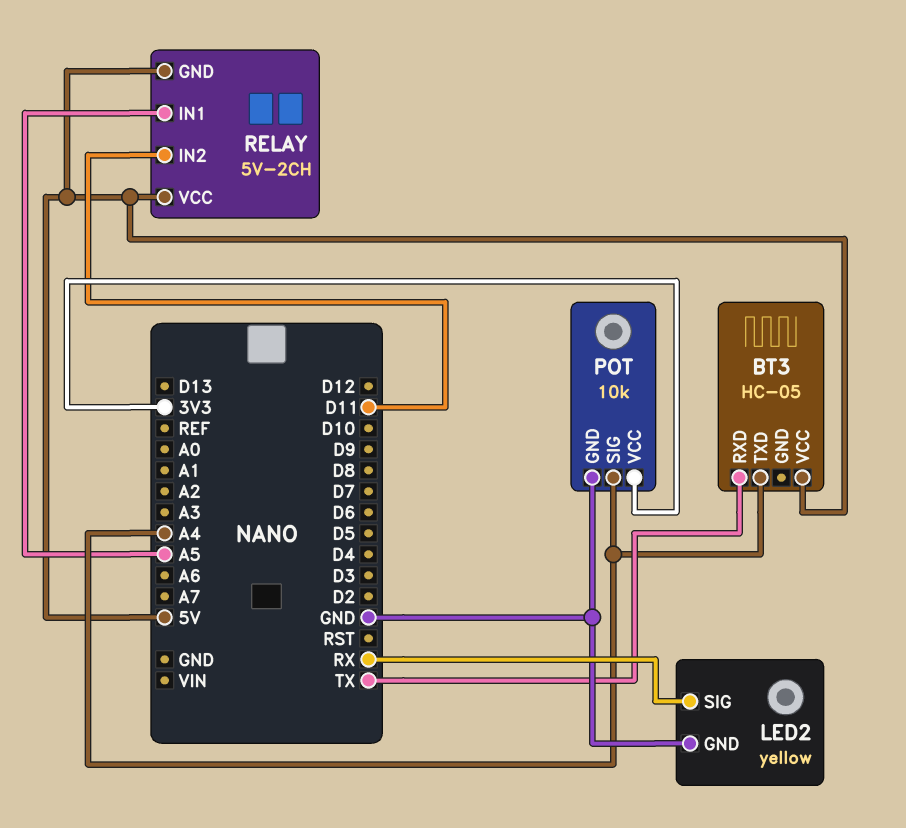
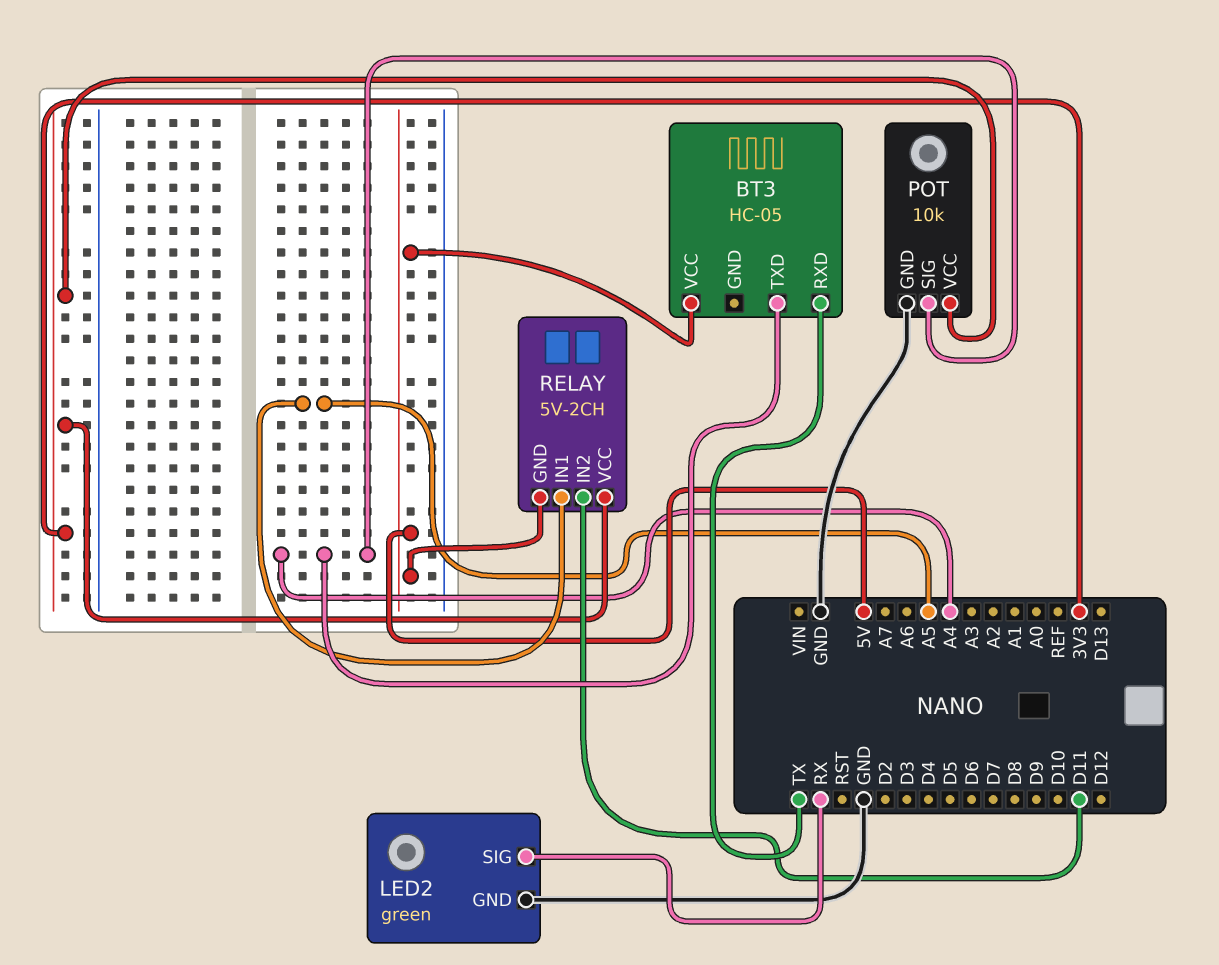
LED2: yellow -> green
RELAY pin VCC: 5V -> 3V3

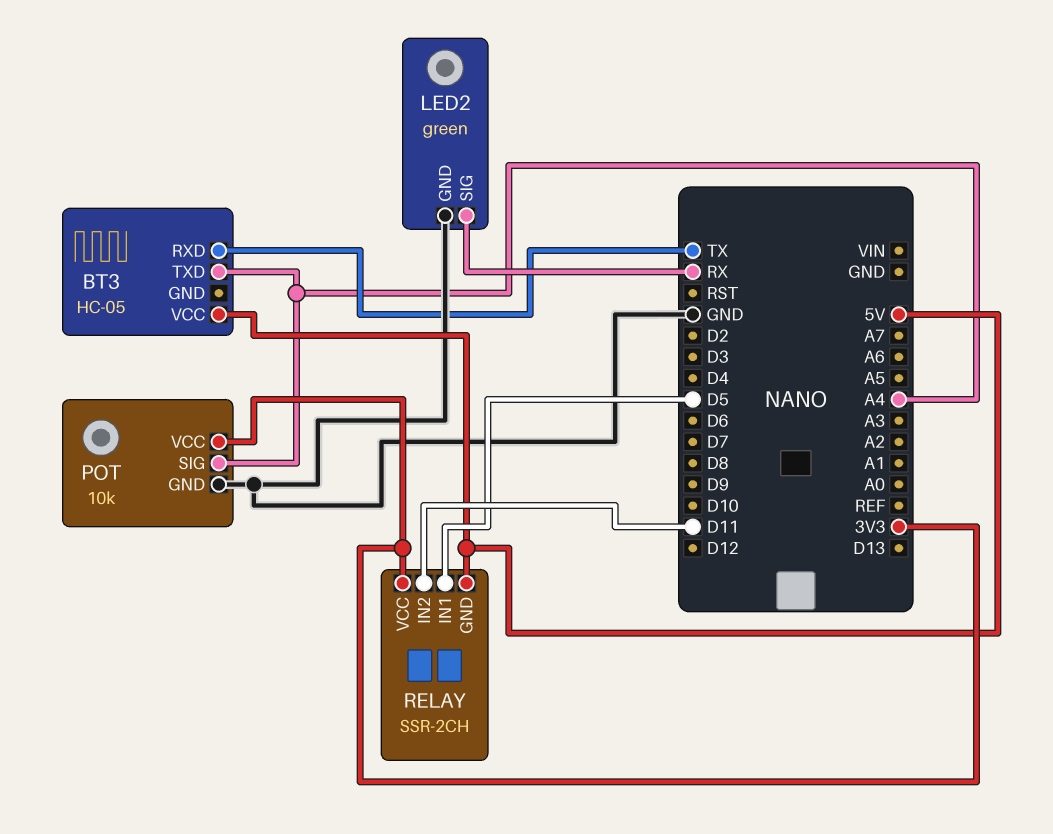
RELAY: 5V-2CH -> SSR-2CH
RELAY pin IN1: A5 -> D5

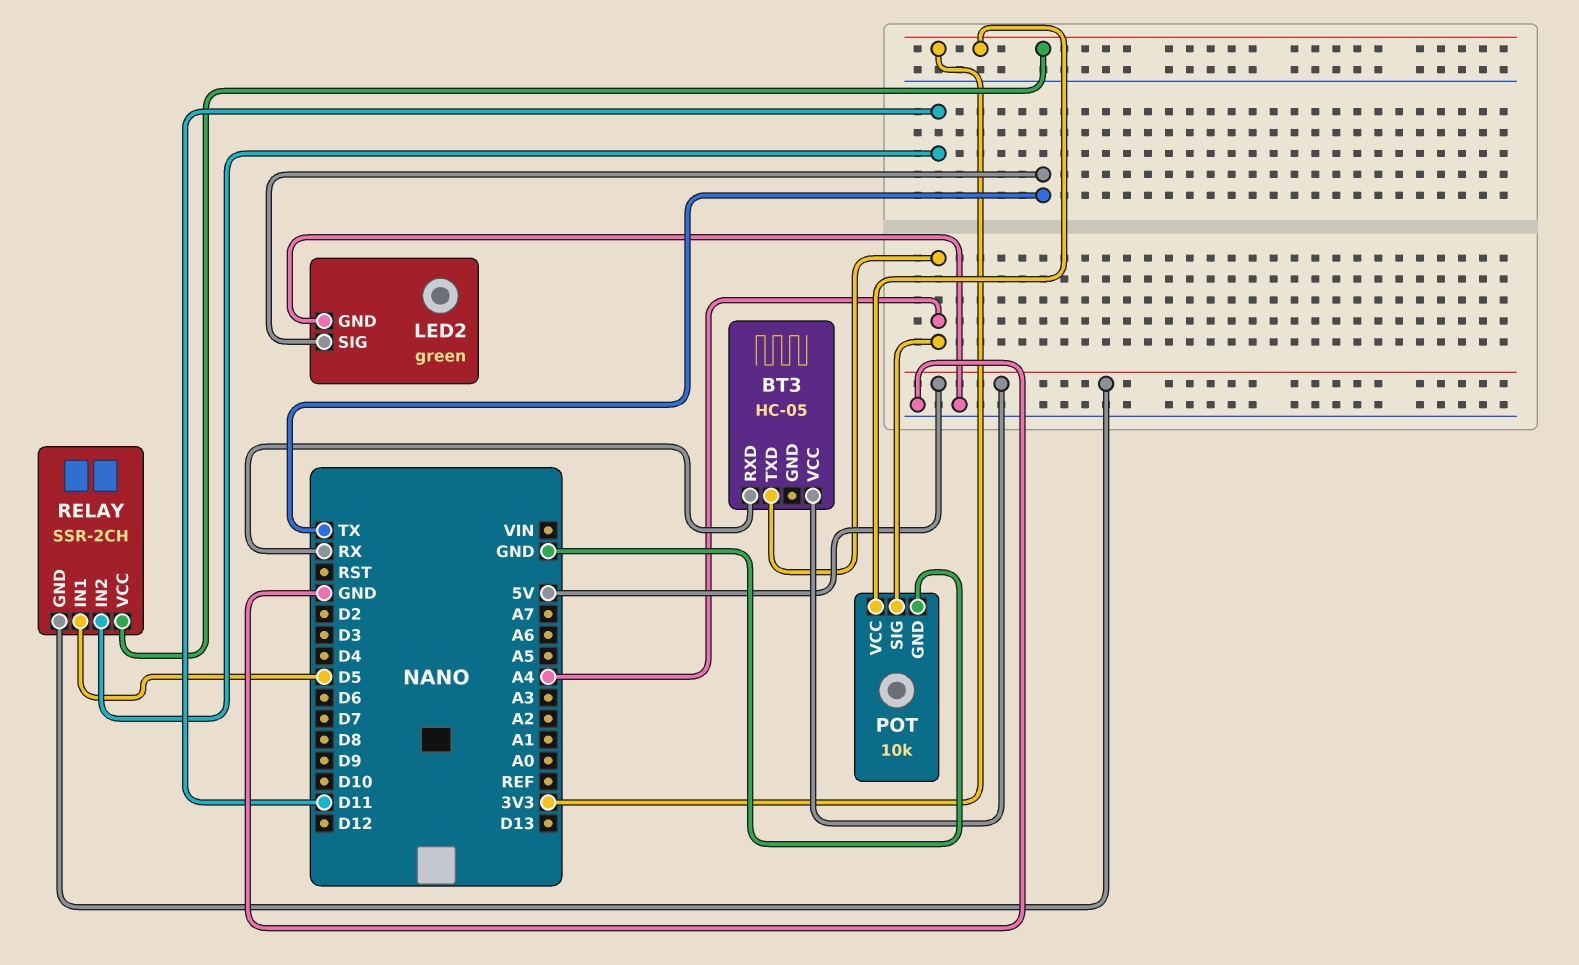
BT3 pin RXD: TX -> RX
LED2 pin SIG: RX -> TX

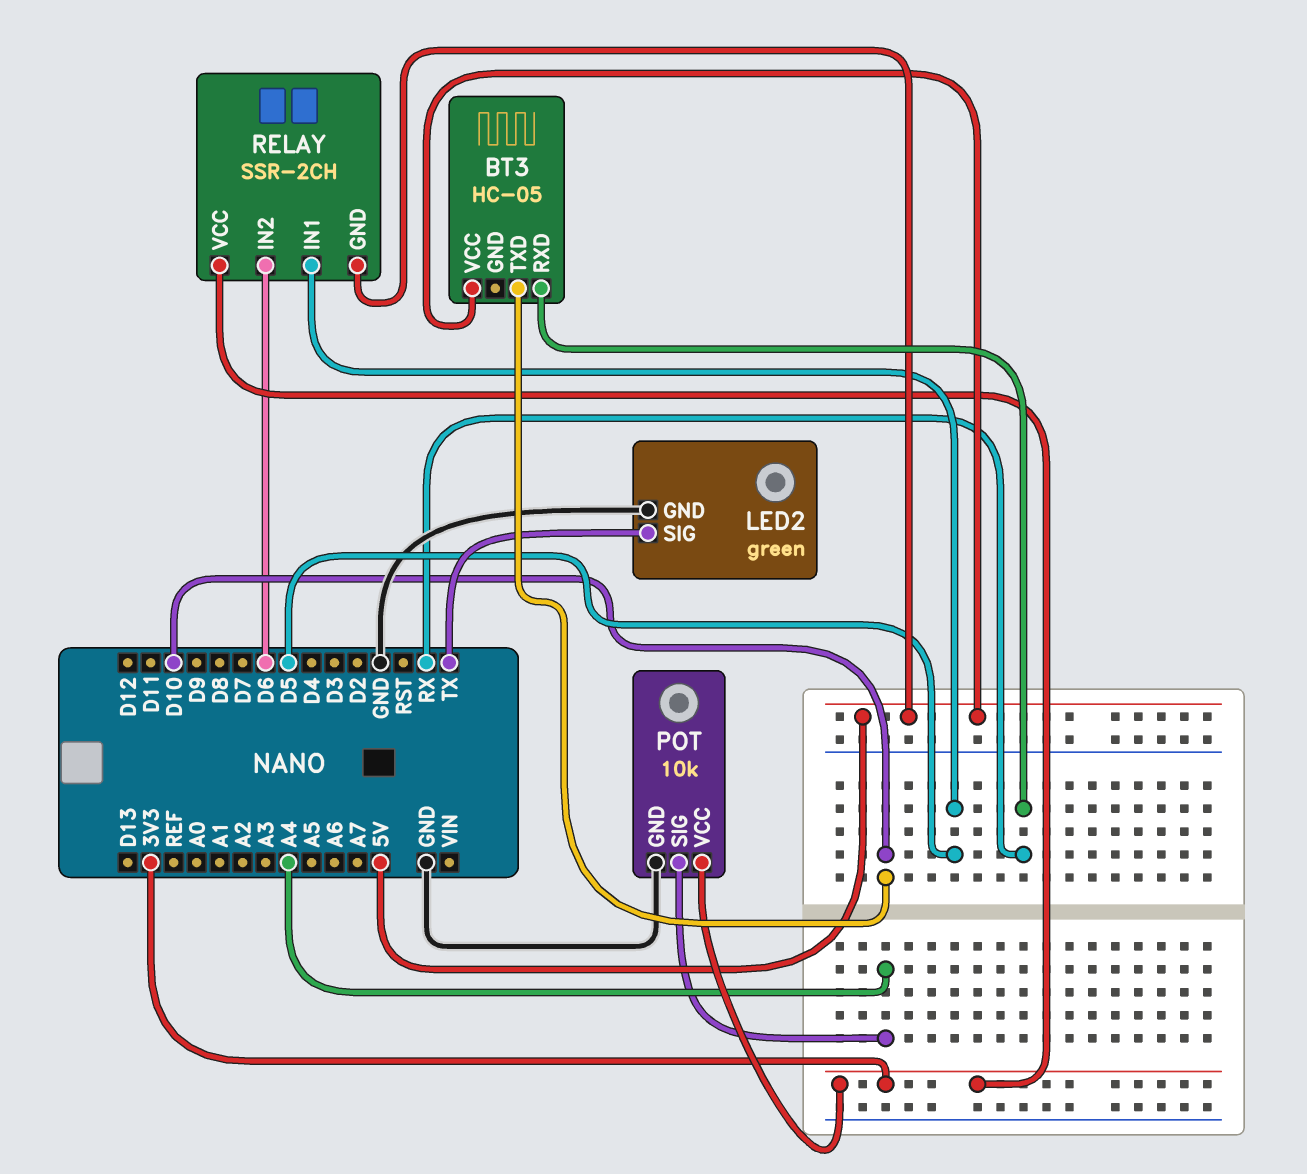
BT3 pin TXD: A4 -> D10
RELAY pin IN2: D11 -> D6

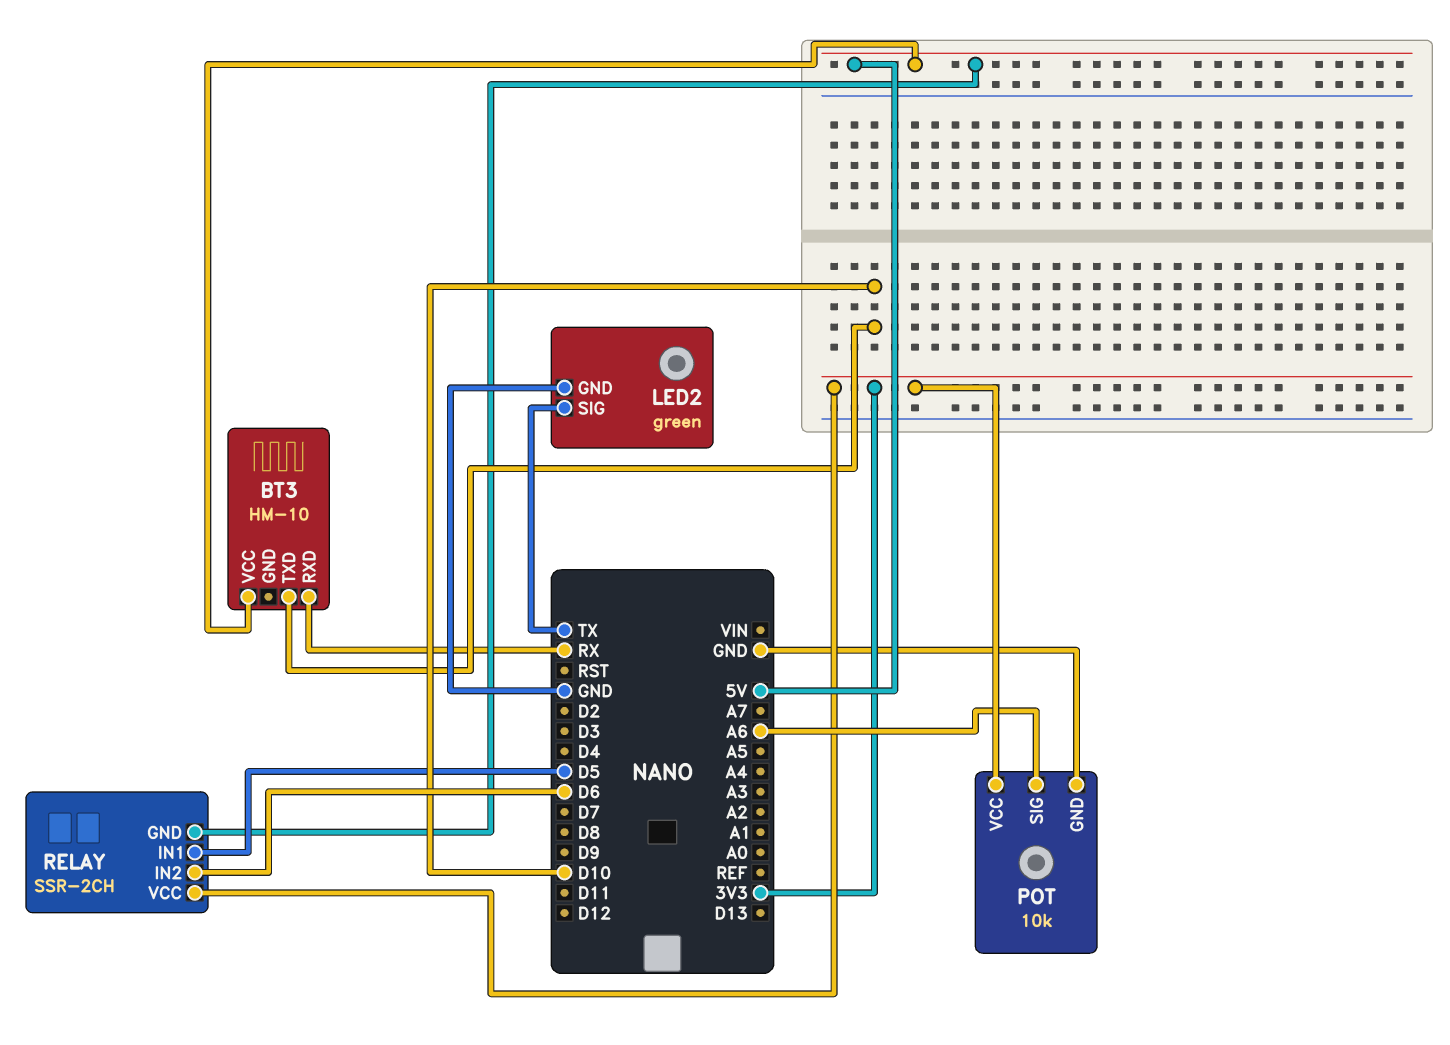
BT3: HC-05 -> HM-10
POT pin SIG: A4 -> A6

